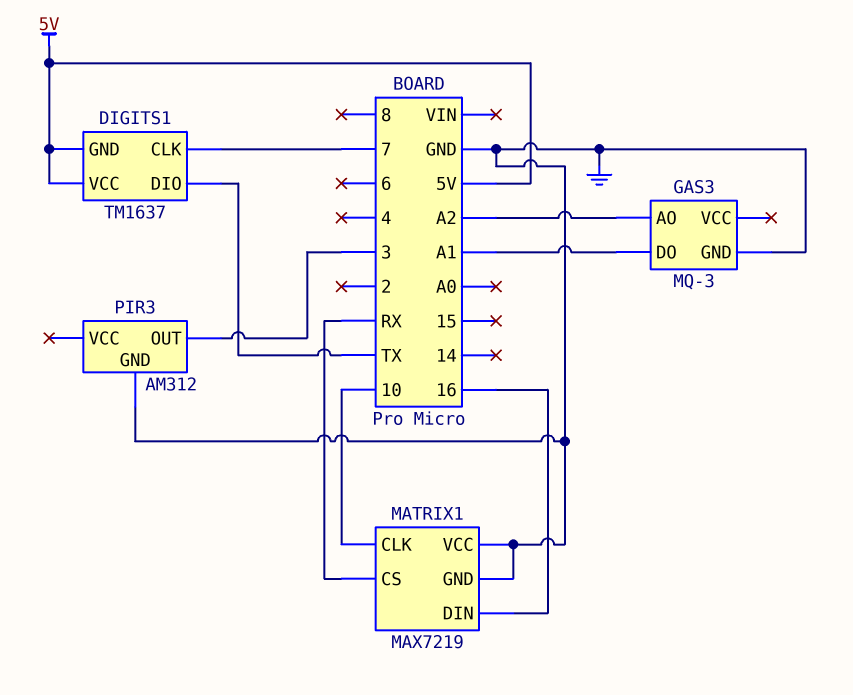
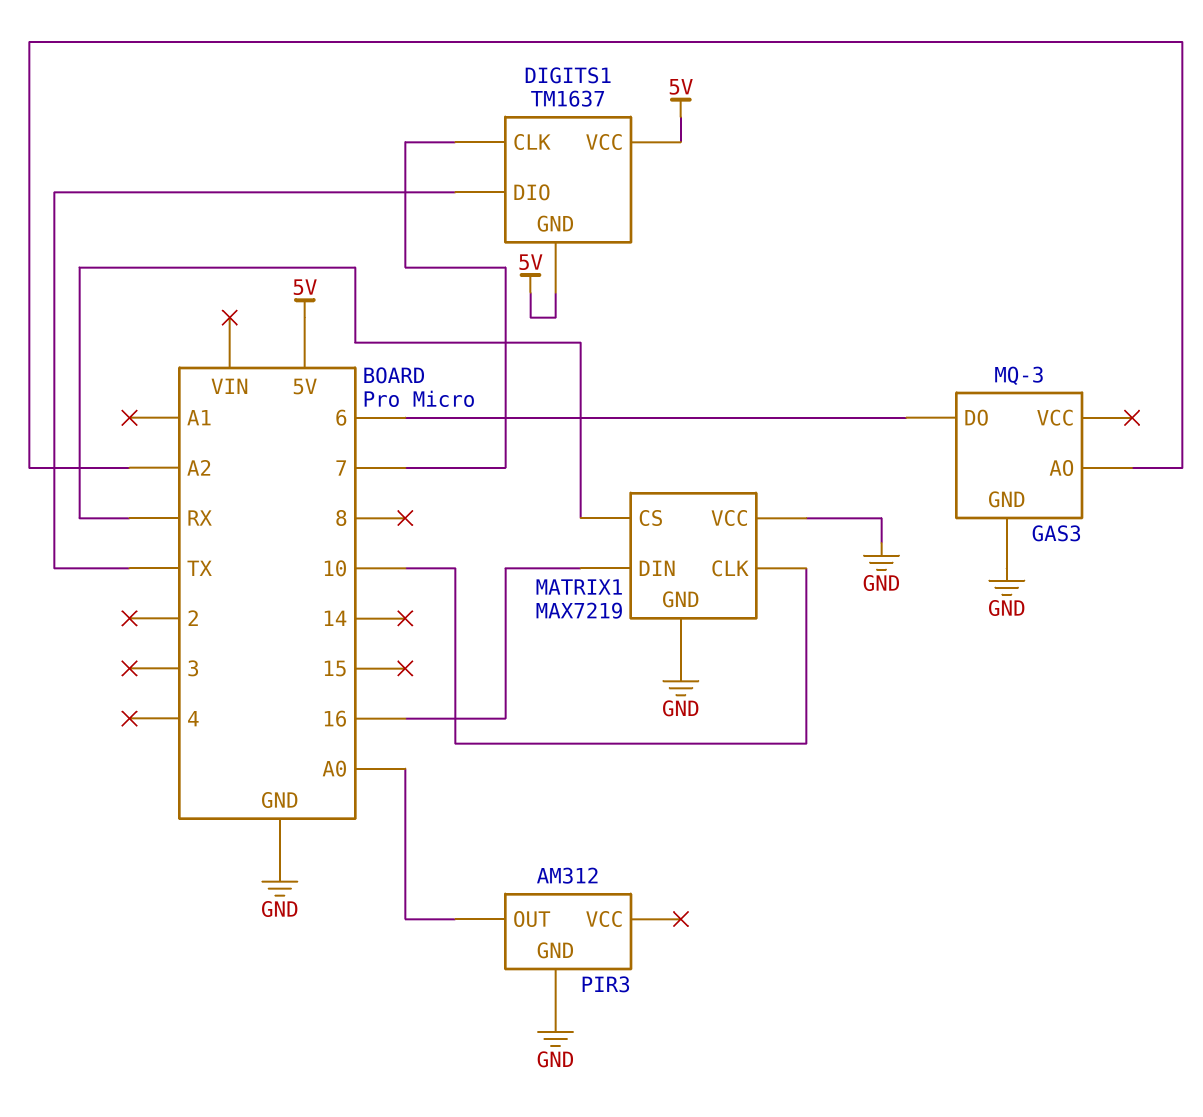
GAS3 pin DO: A1 -> 6
PIR3 pin OUT: 3 -> A0

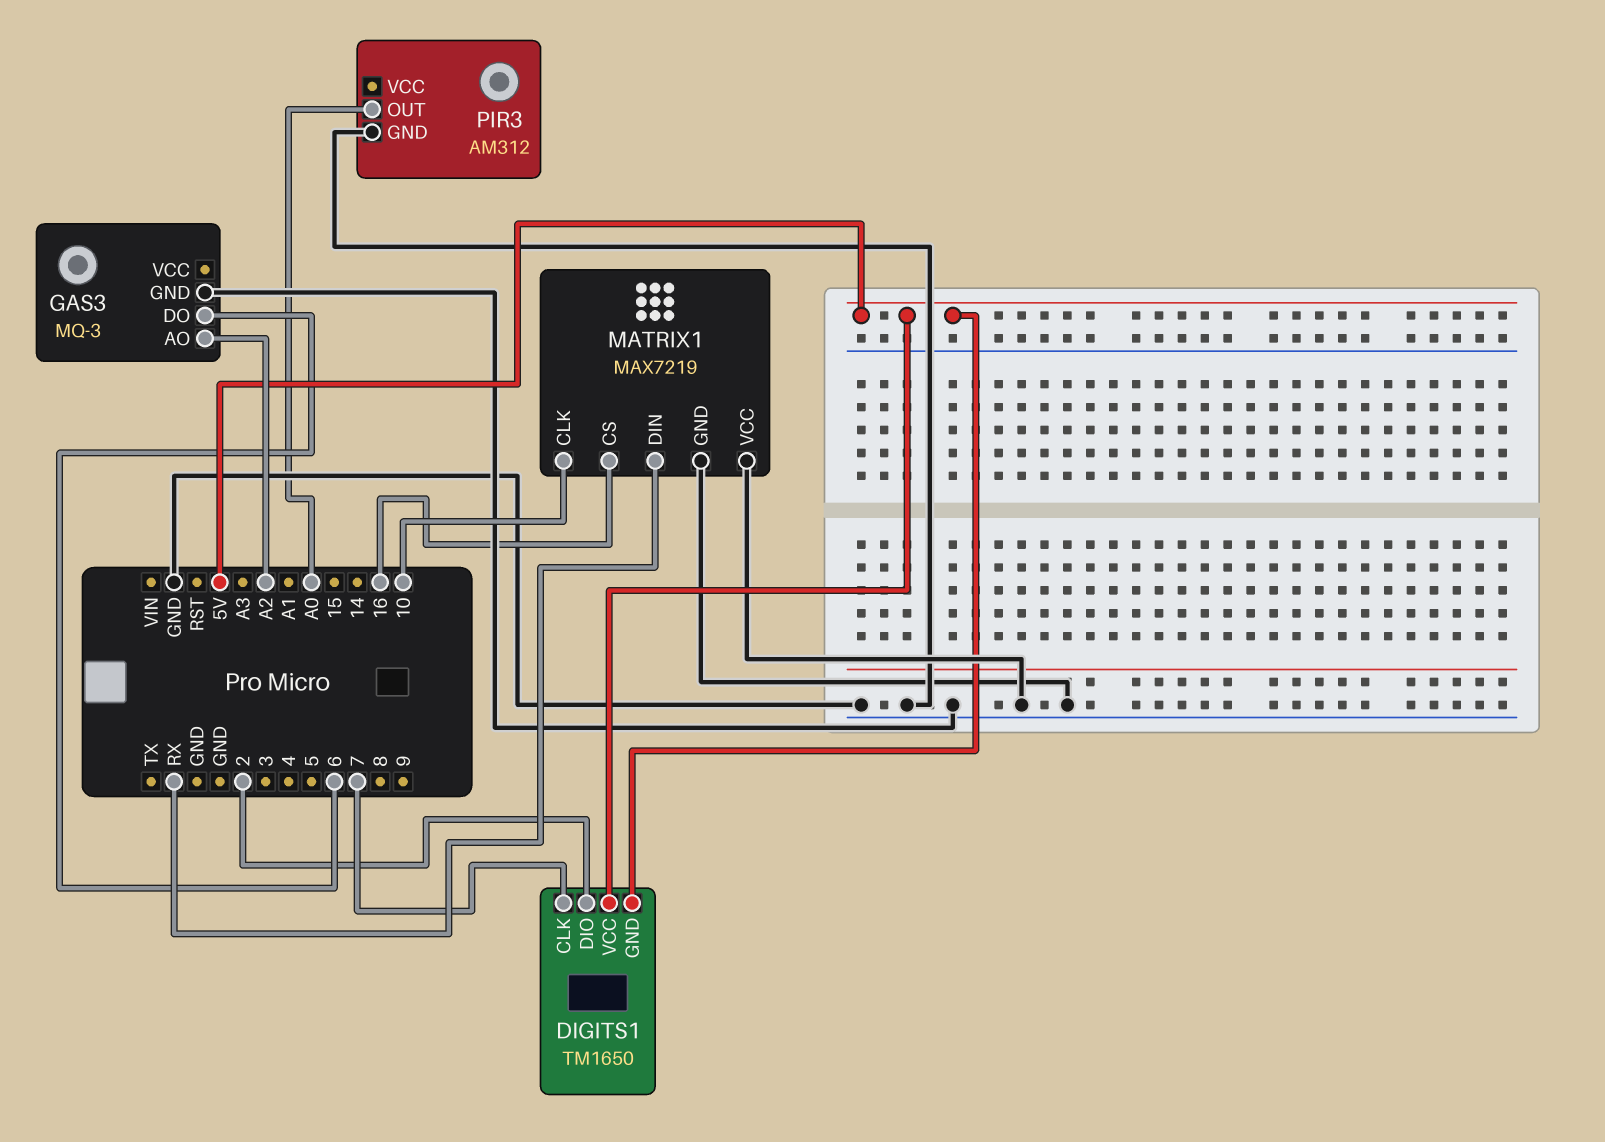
DIGITS1: TM1637 -> TM1650
DIGITS1 pin DIO: TX -> 2
MATRIX1 pin CS: RX -> 16
MATRIX1 pin DIN: 16 -> RX

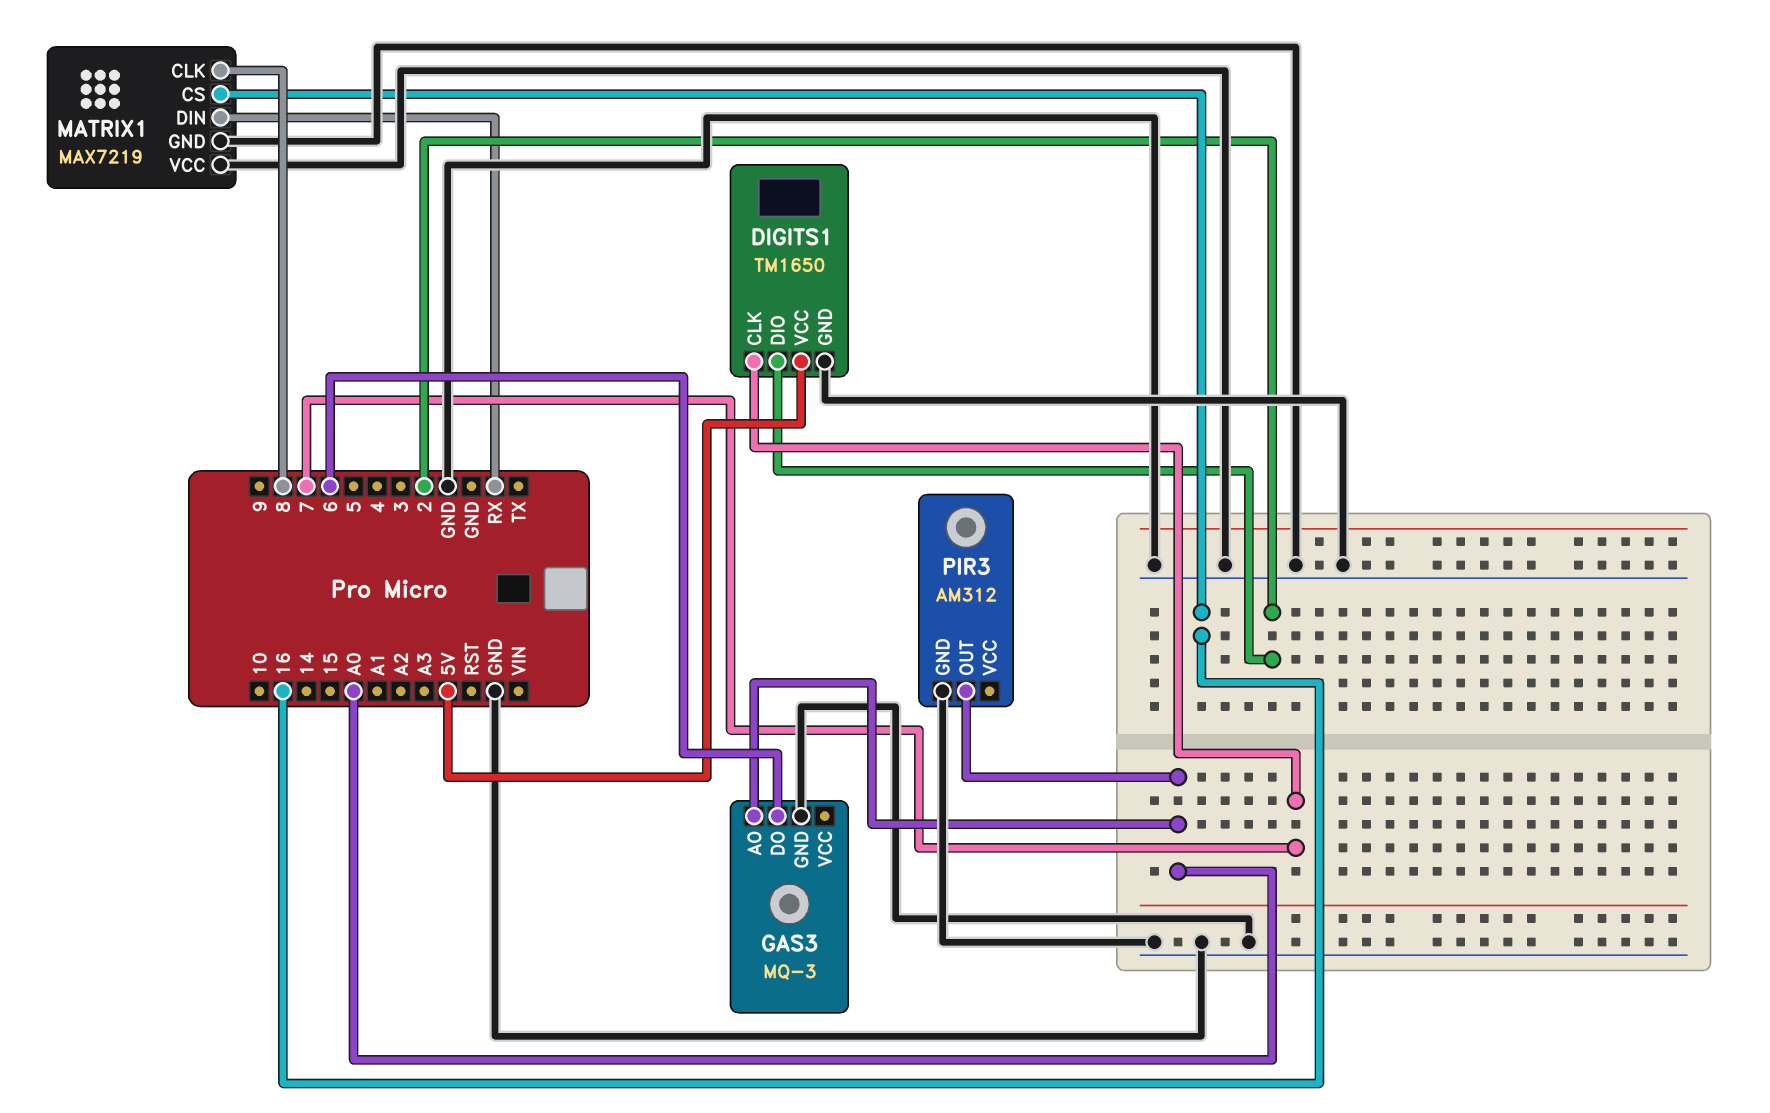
DIGITS1 pin GND: 5V -> GND
GAS3 pin AO: A2 -> A0
MATRIX1 pin CLK: 10 -> 8

